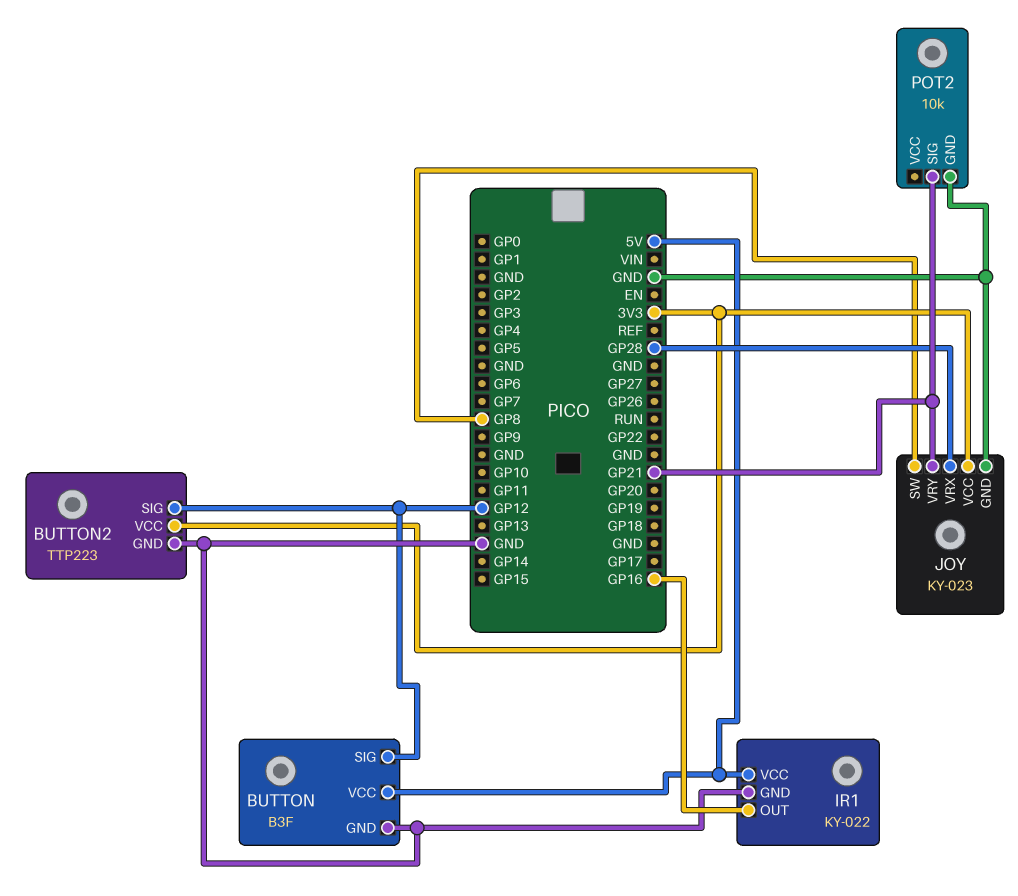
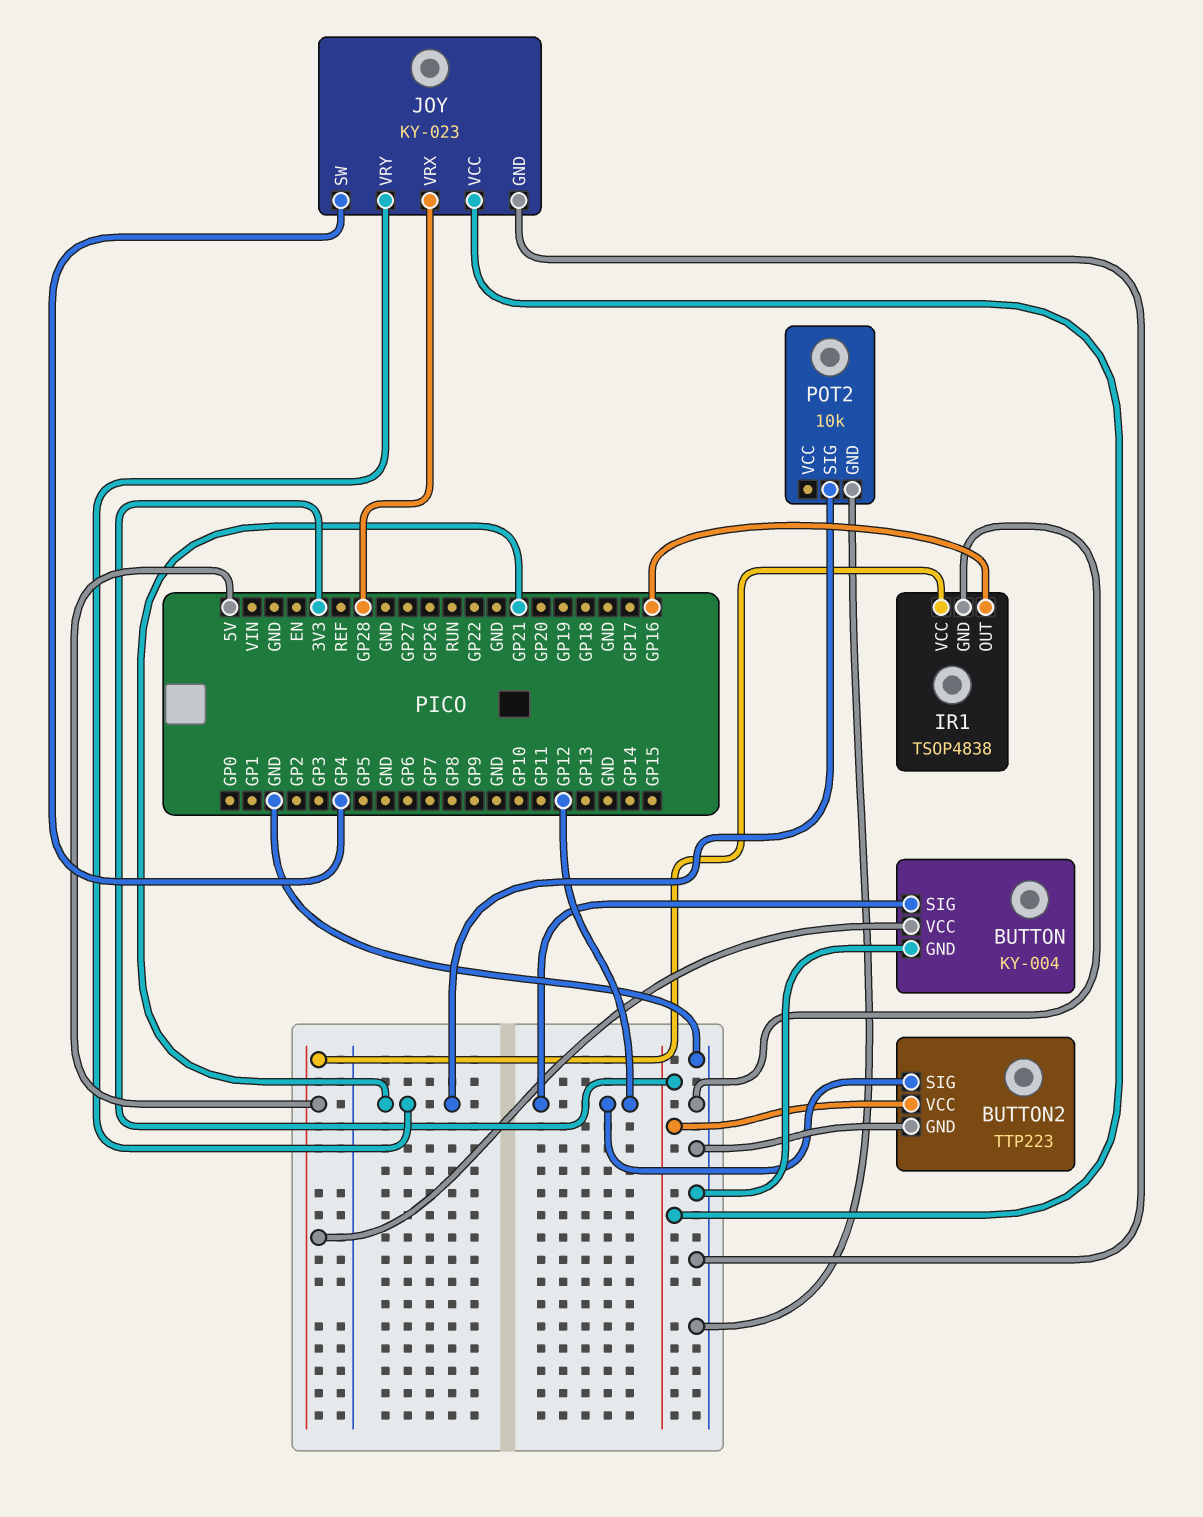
BUTTON: B3F -> KY-004
IR1: KY-022 -> TSOP4838
JOY pin SW: GP8 -> GP4

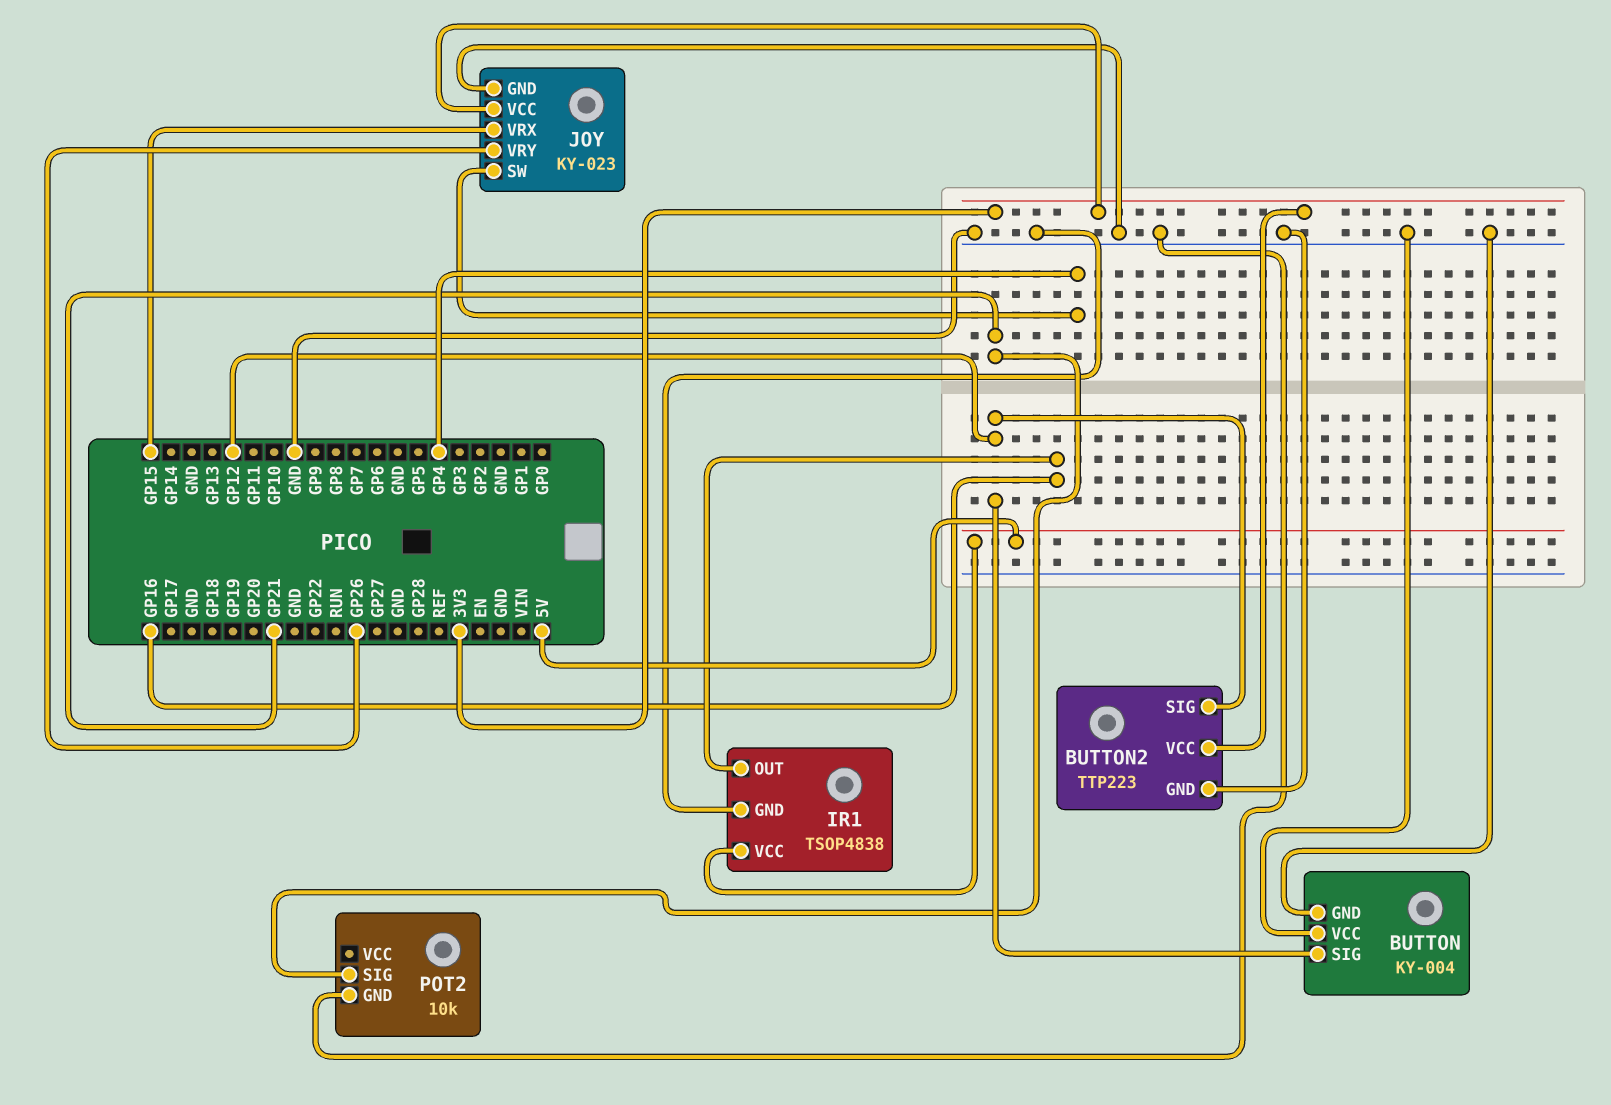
BUTTON pin VCC: 5V -> GND
JOY pin VRX: GP28 -> GP15
JOY pin VRY: GP21 -> GP26

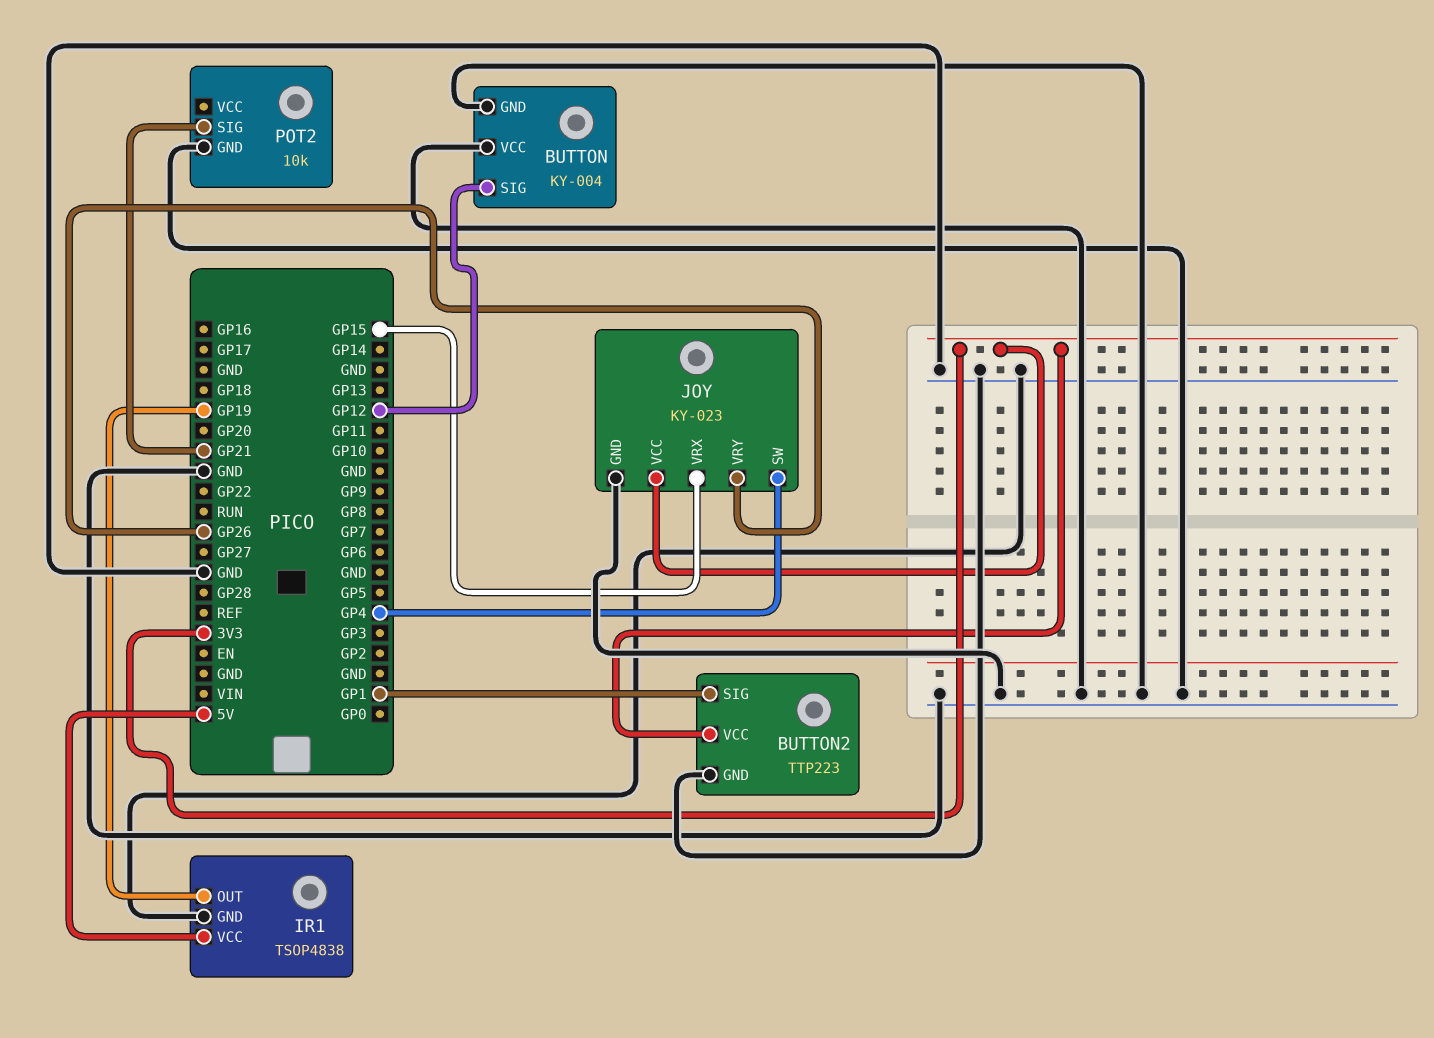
BUTTON2 pin SIG: GP12 -> GP1
IR1 pin OUT: GP16 -> GP19

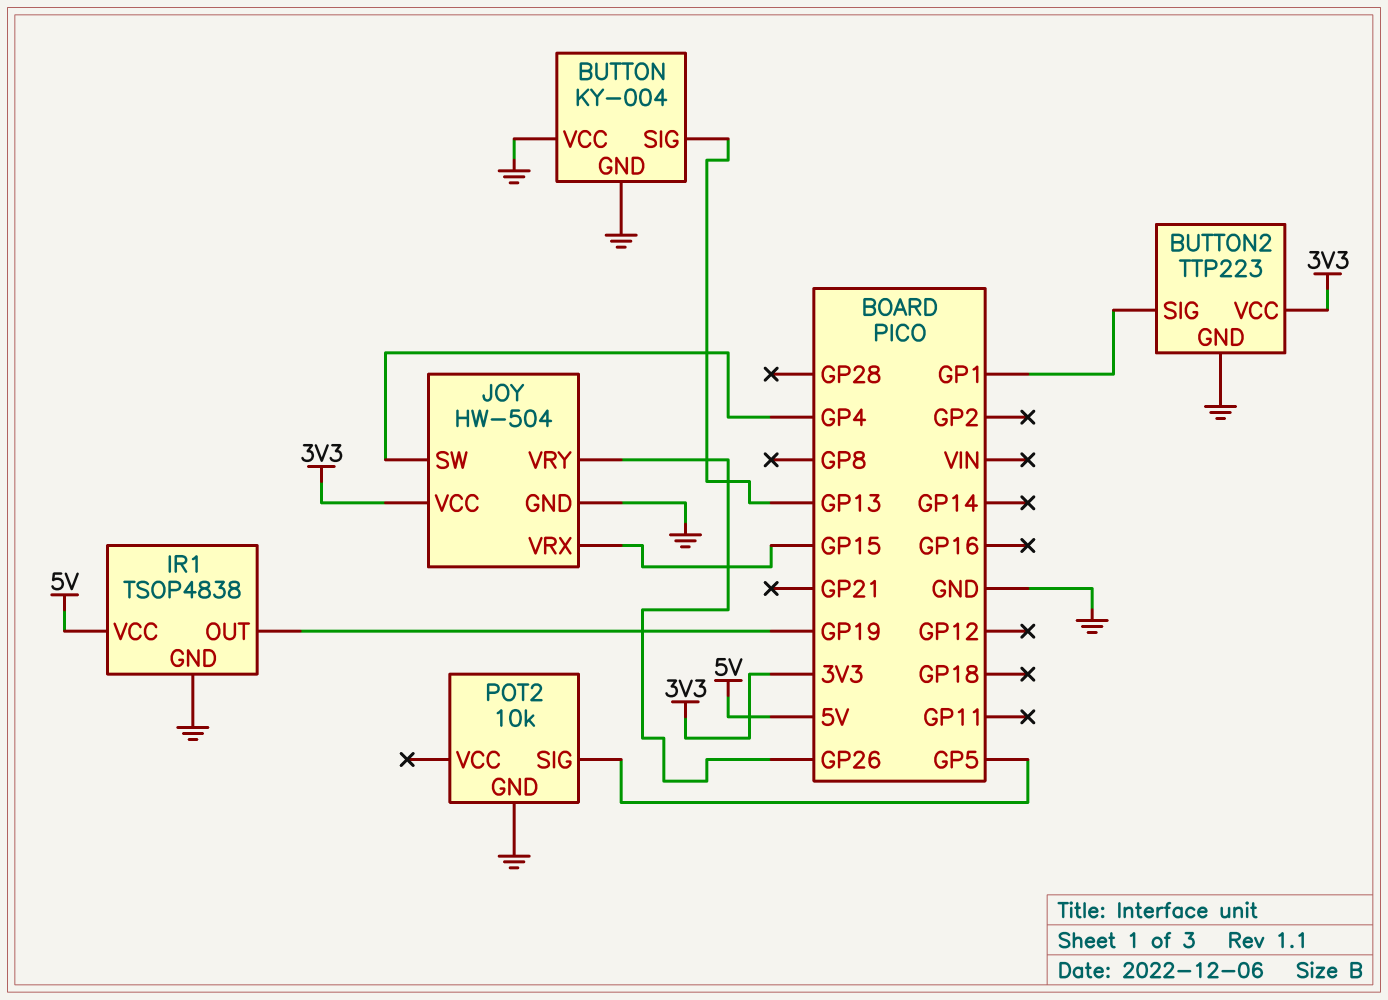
BUTTON pin SIG: GP12 -> GP13
JOY: KY-023 -> HW-504
POT2 pin SIG: GP21 -> GP5

